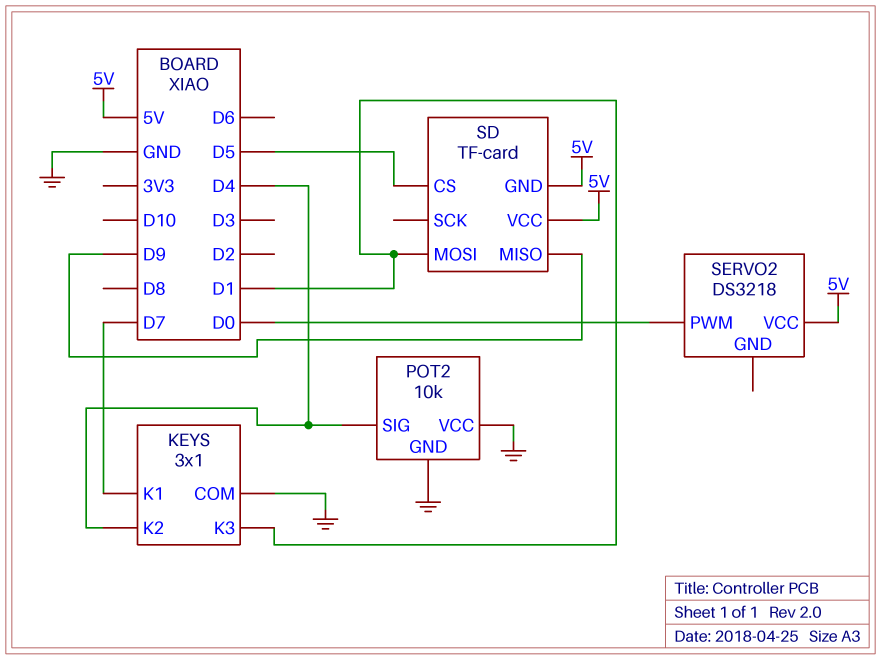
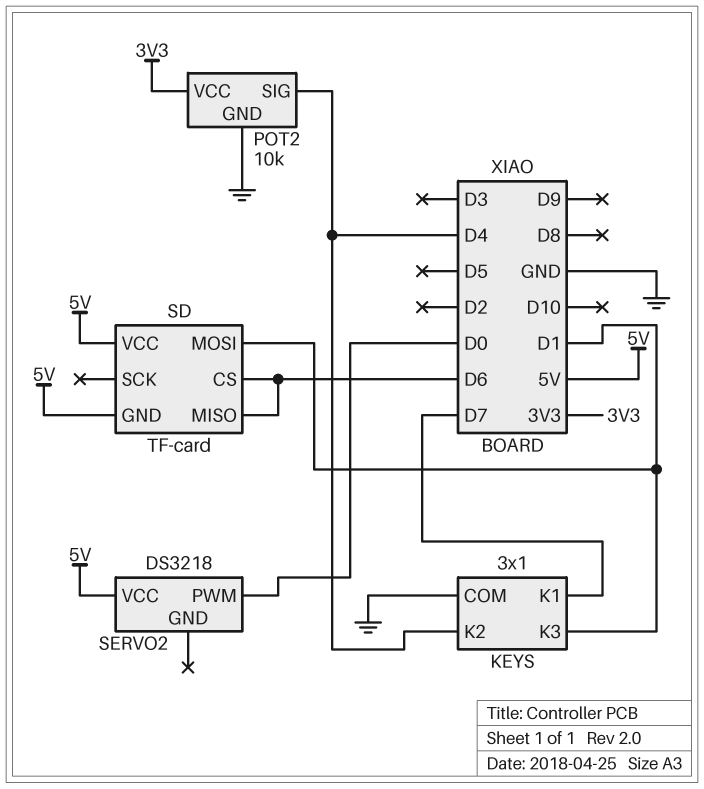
POT2 pin VCC: GND -> 3V3
SD pin CS: D5 -> D6
SD pin MISO: D9 -> D6

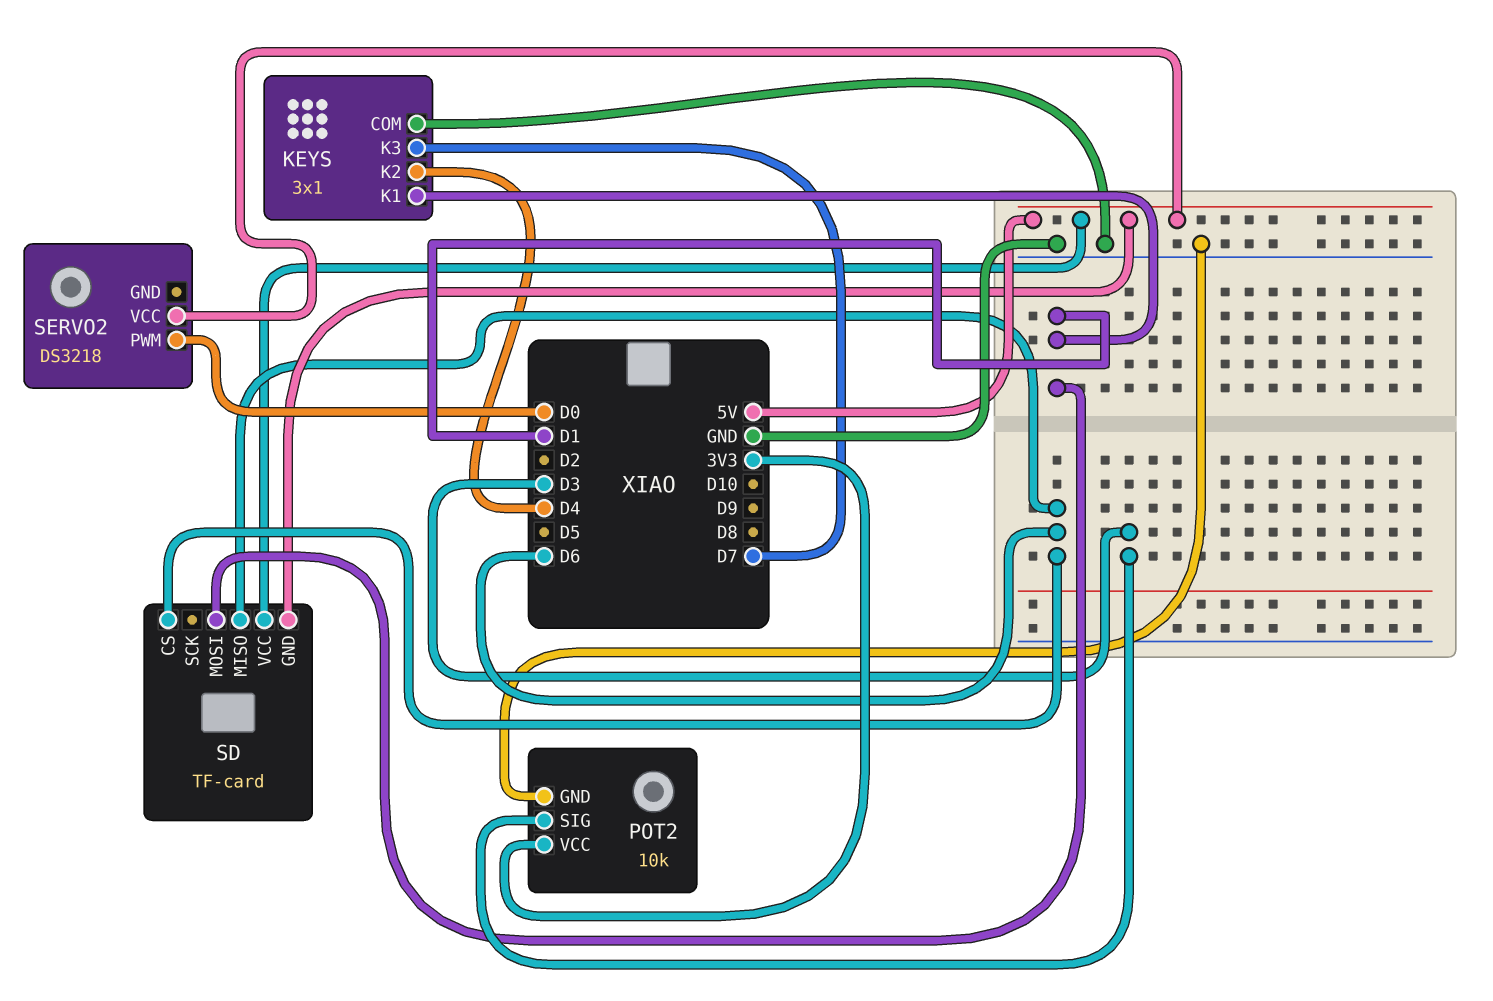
KEYS pin K1: D7 -> D1
KEYS pin K3: D1 -> D7
POT2 pin SIG: D4 -> D3

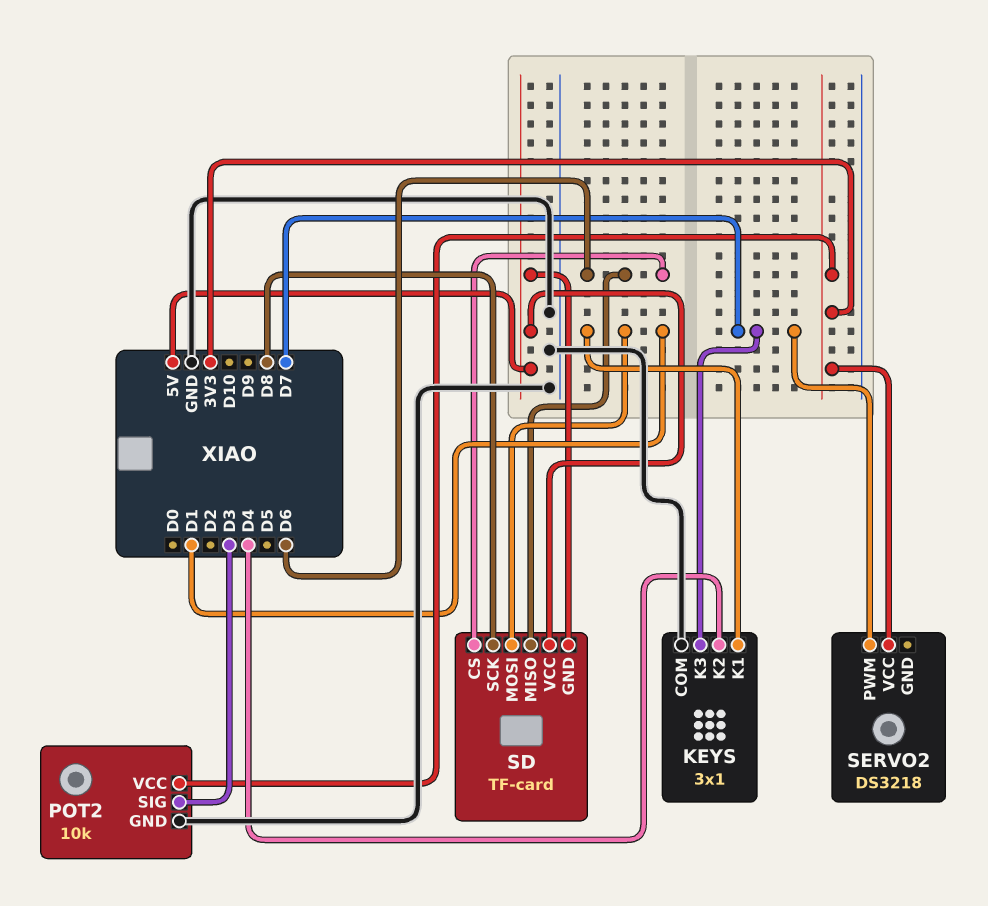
SD pin SCK: none -> D8
SERVO2 pin PWM: D0 -> D7
SERVO2 pin VCC: 5V -> 3V3

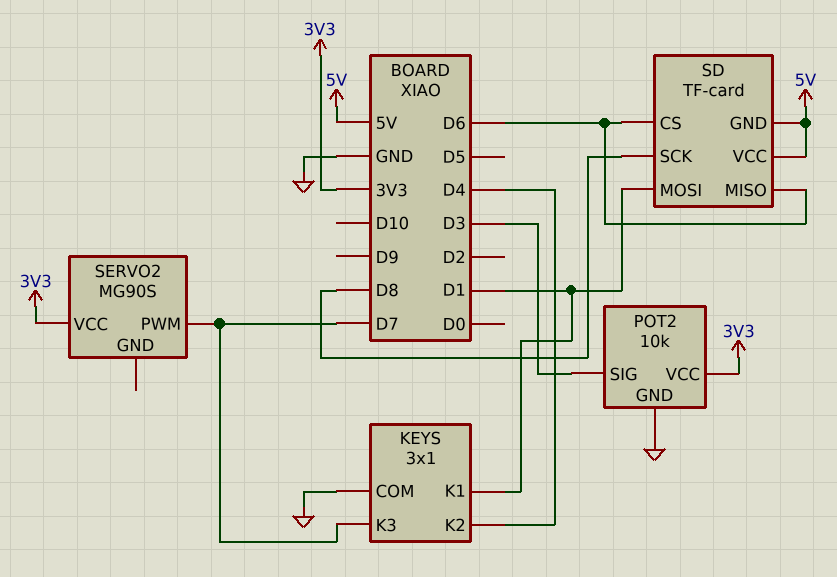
SERVO2: DS3218 -> MG90S

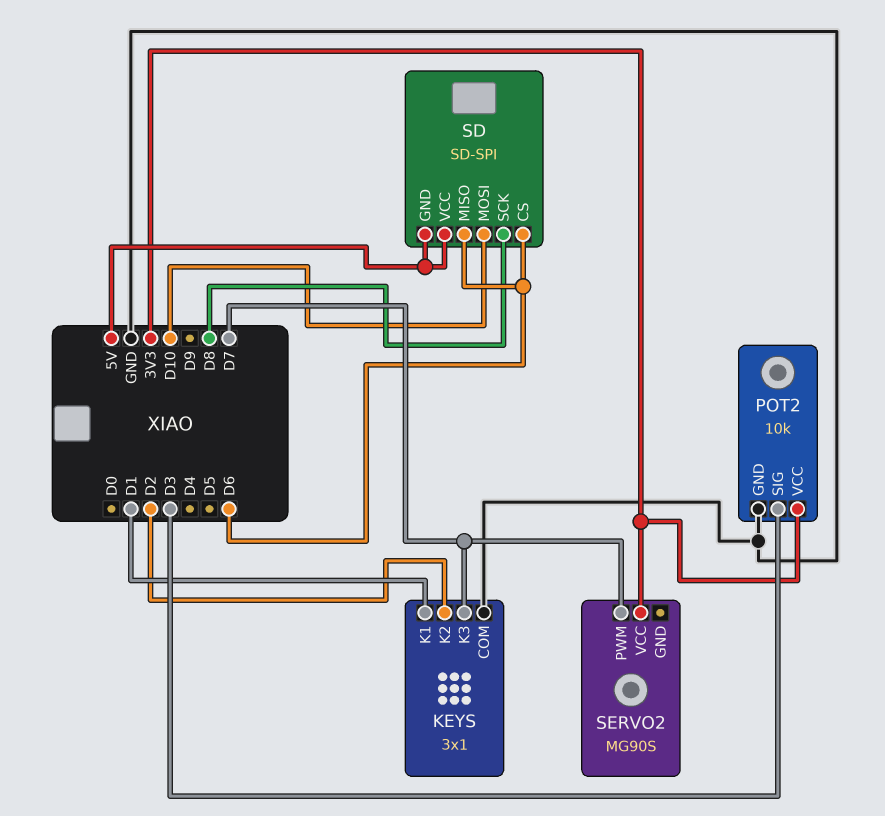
KEYS pin K2: D4 -> D2
SD: TF-card -> SD-SPI
SD pin MOSI: D1 -> D10

